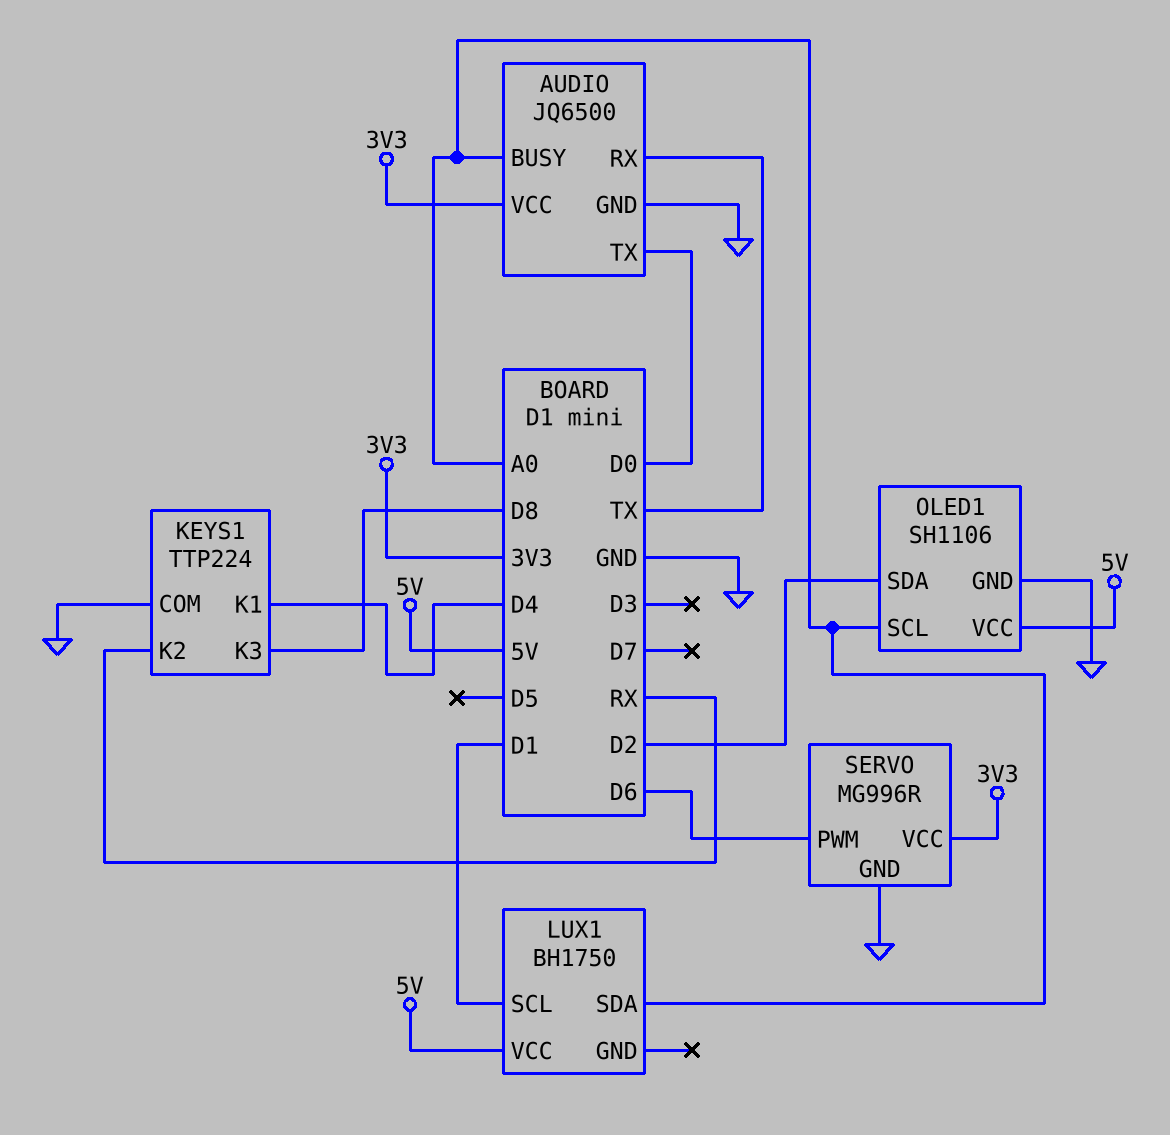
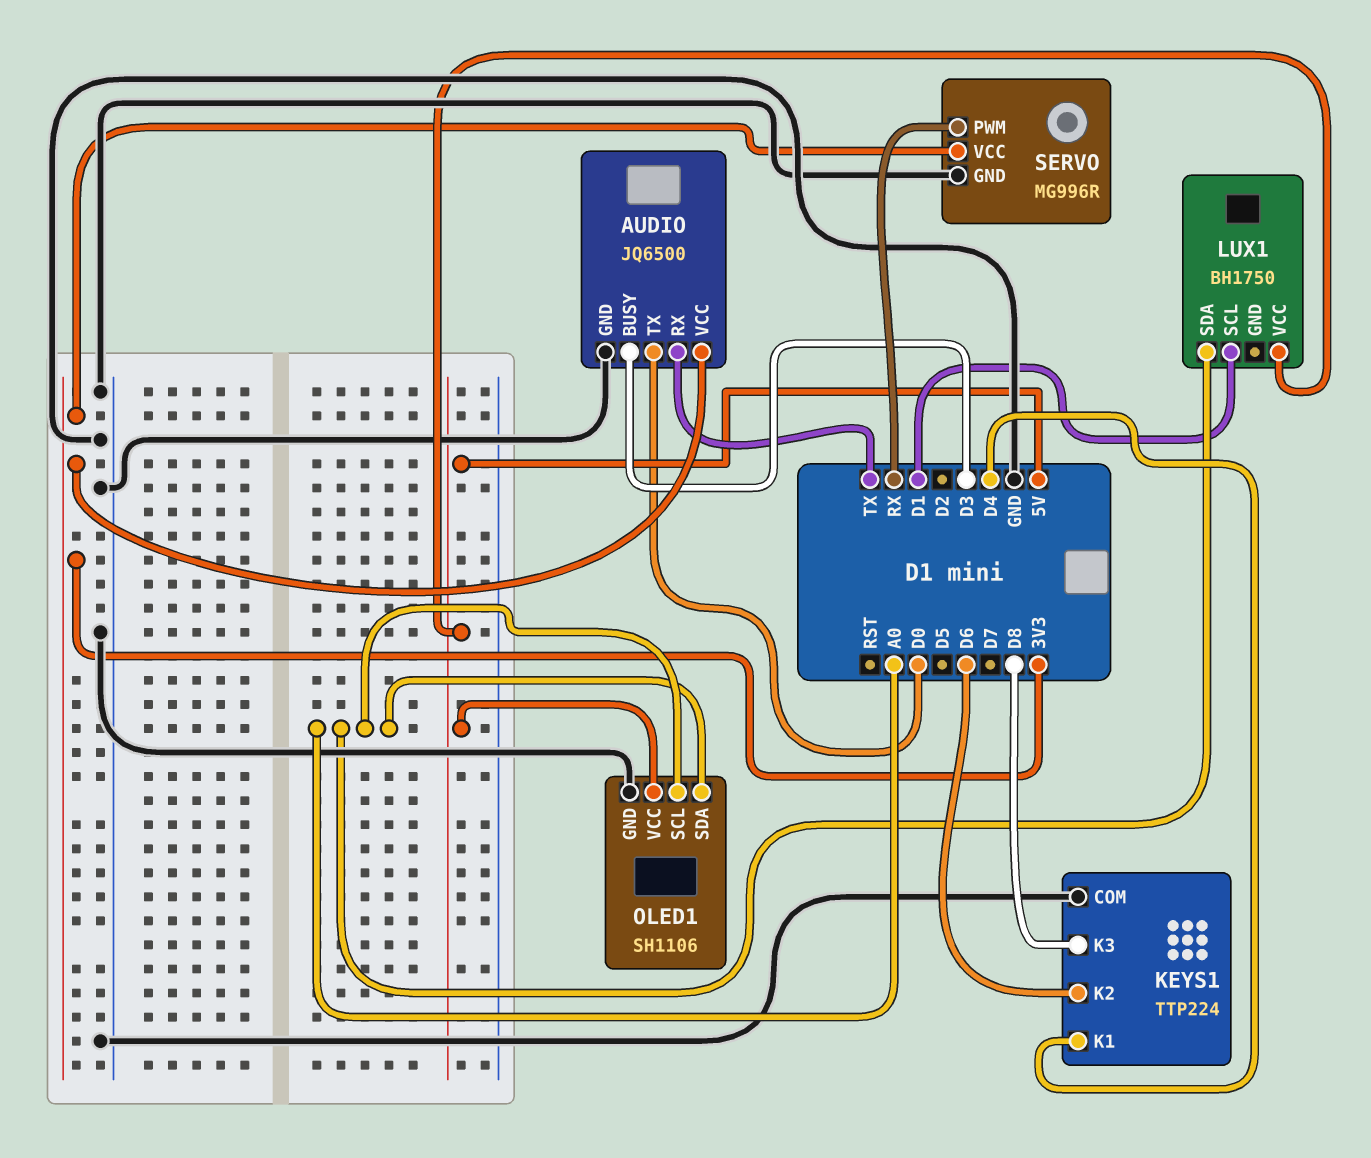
AUDIO pin BUSY: A0 -> D3
KEYS1 pin K2: RX -> D6
OLED1 pin SDA: D2 -> A0
SERVO pin PWM: D6 -> RX

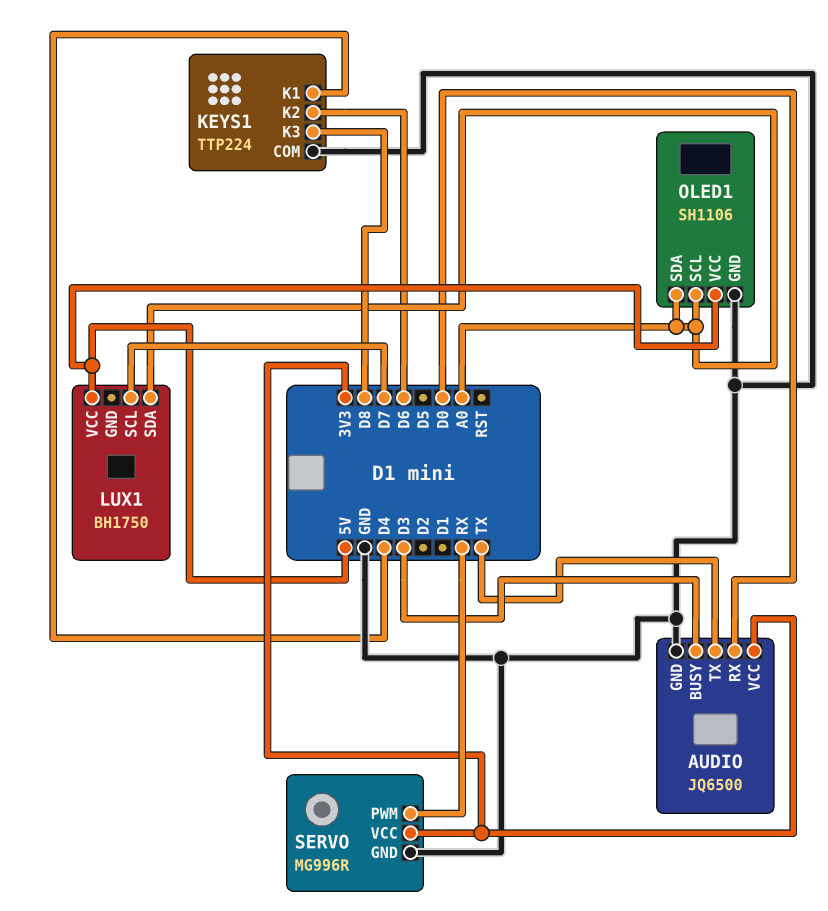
AUDIO pin RX: TX -> D0
AUDIO pin TX: D0 -> TX
LUX1 pin SCL: D1 -> D7

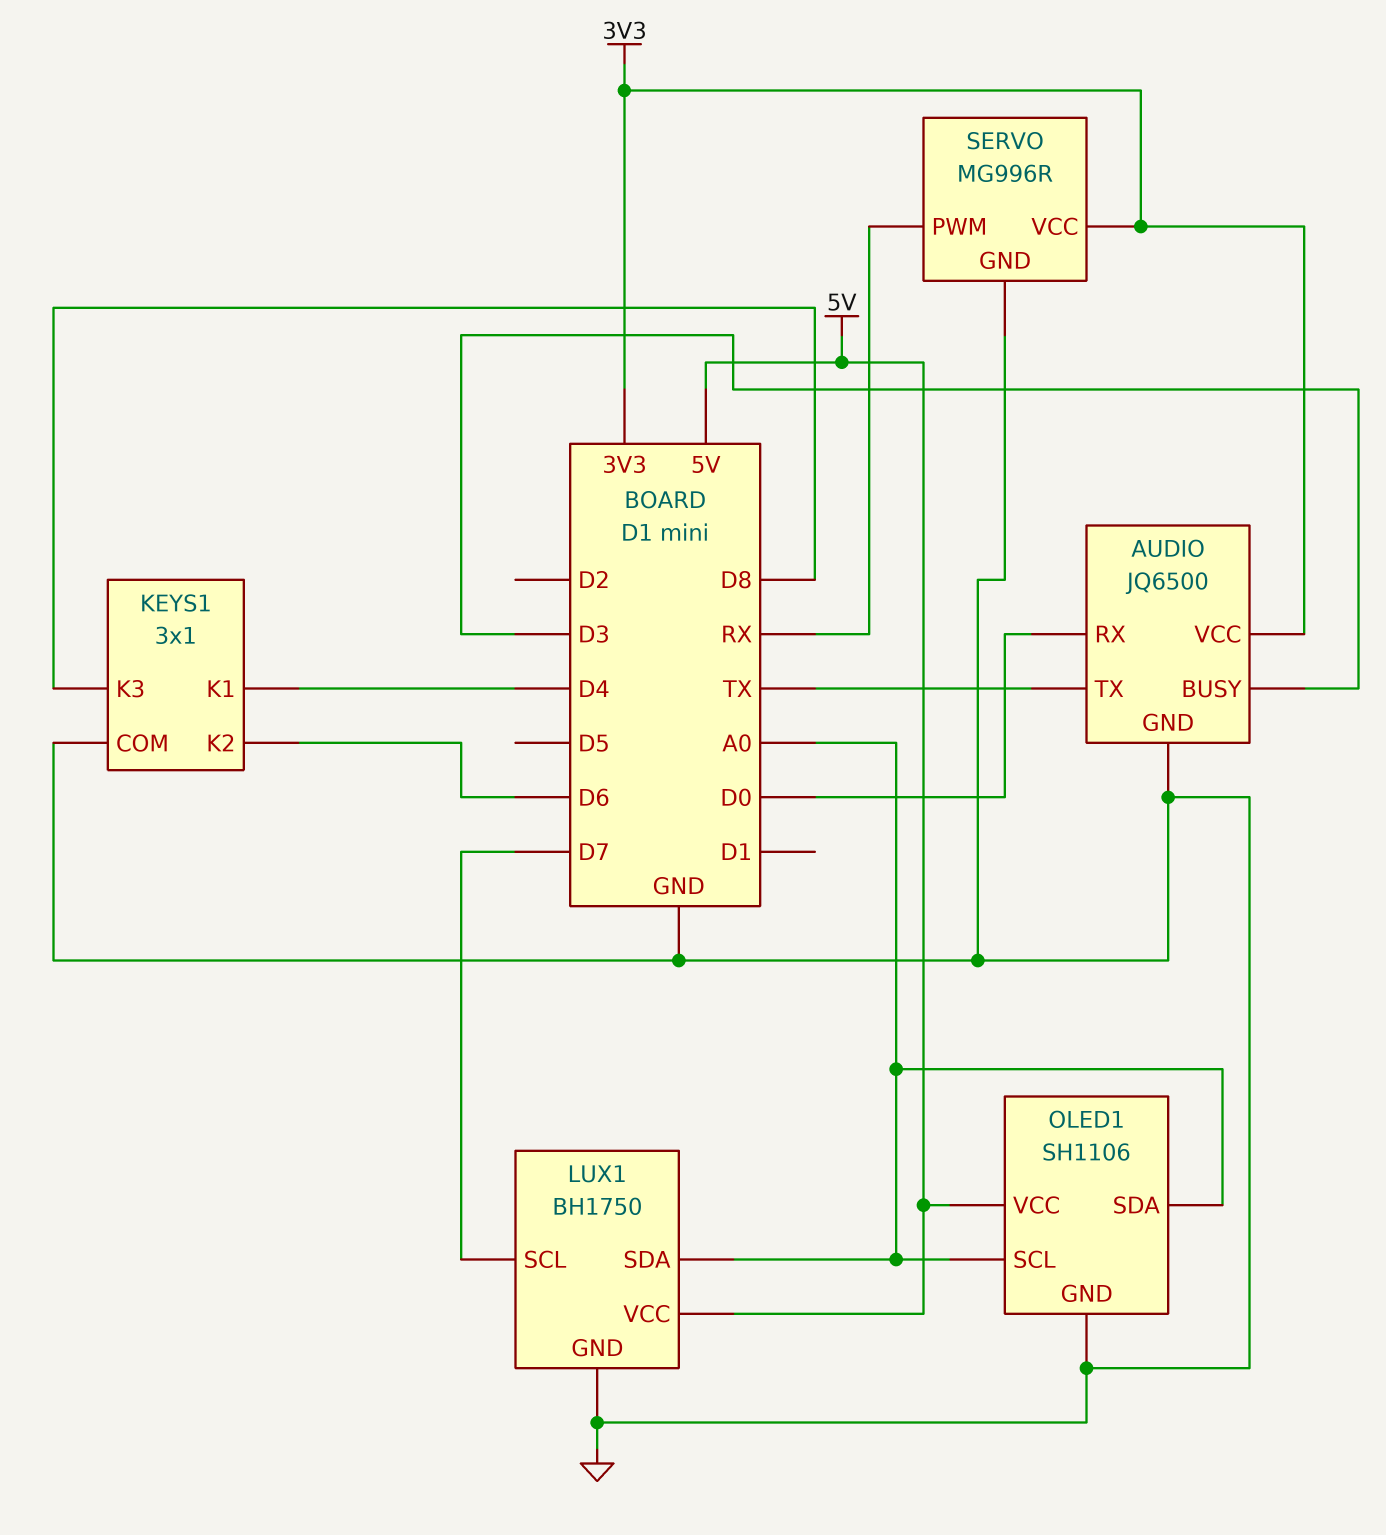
KEYS1: TTP224 -> 3x1
LUX1 pin GND: none -> GND

